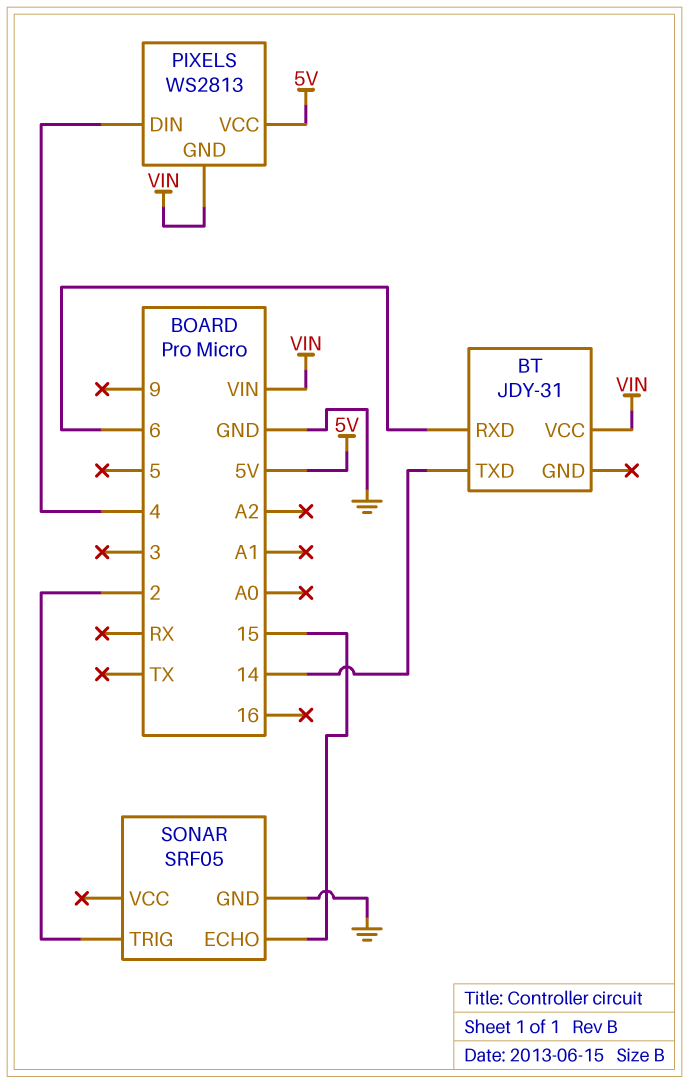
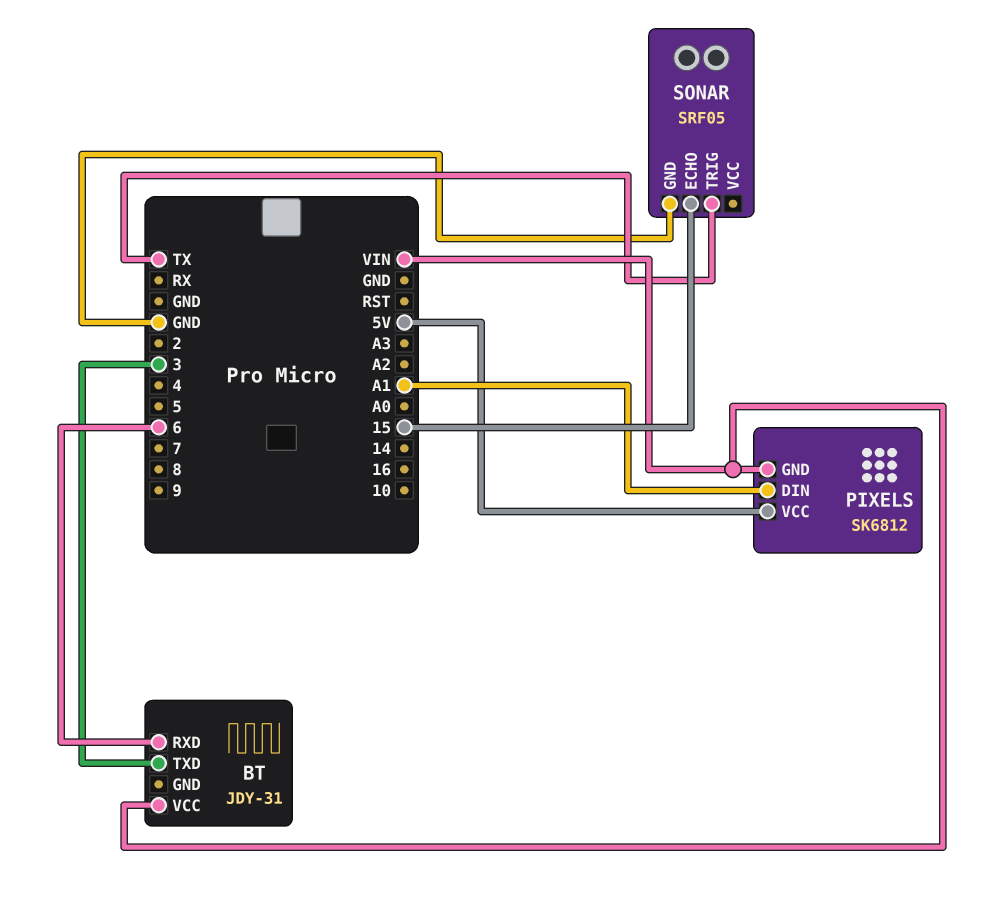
BT pin TXD: 14 -> 3
PIXELS: WS2813 -> SK6812
PIXELS pin DIN: 4 -> A1
SONAR pin TRIG: 2 -> TX

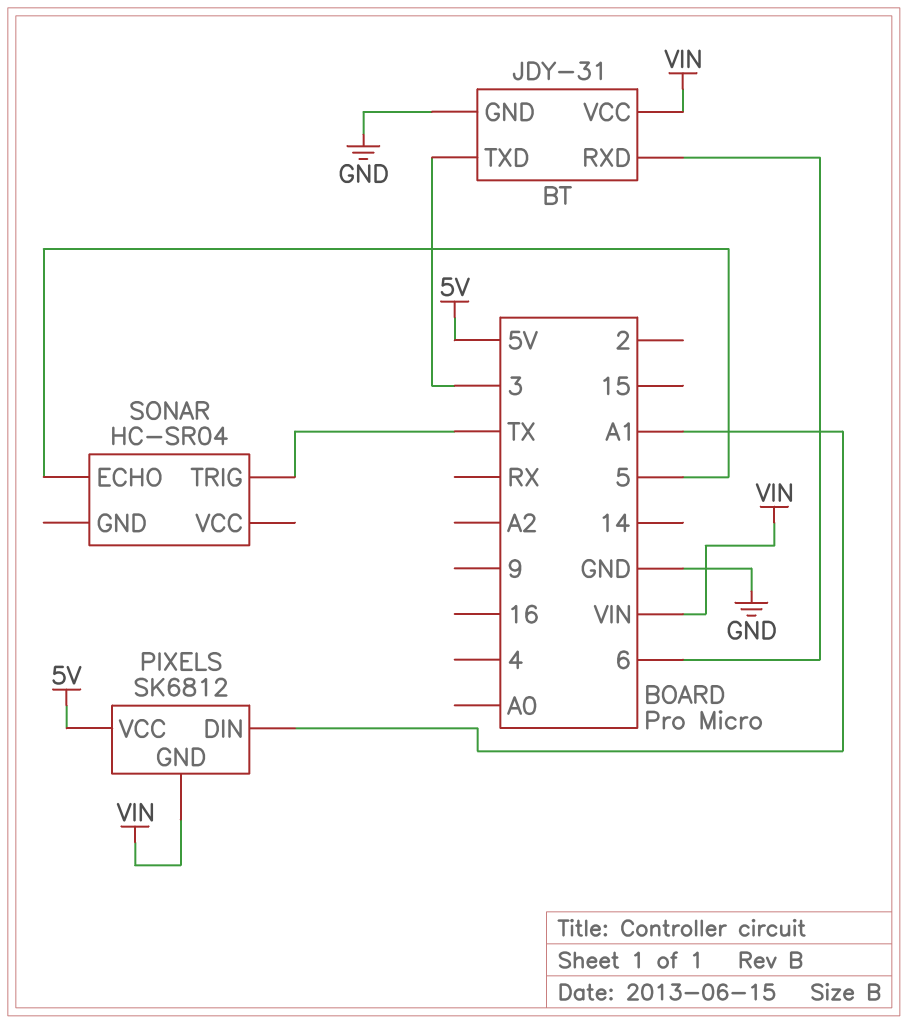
BT pin GND: none -> GND
SONAR: SRF05 -> HC-SR04
SONAR pin ECHO: 15 -> 5
SONAR pin GND: GND -> none

